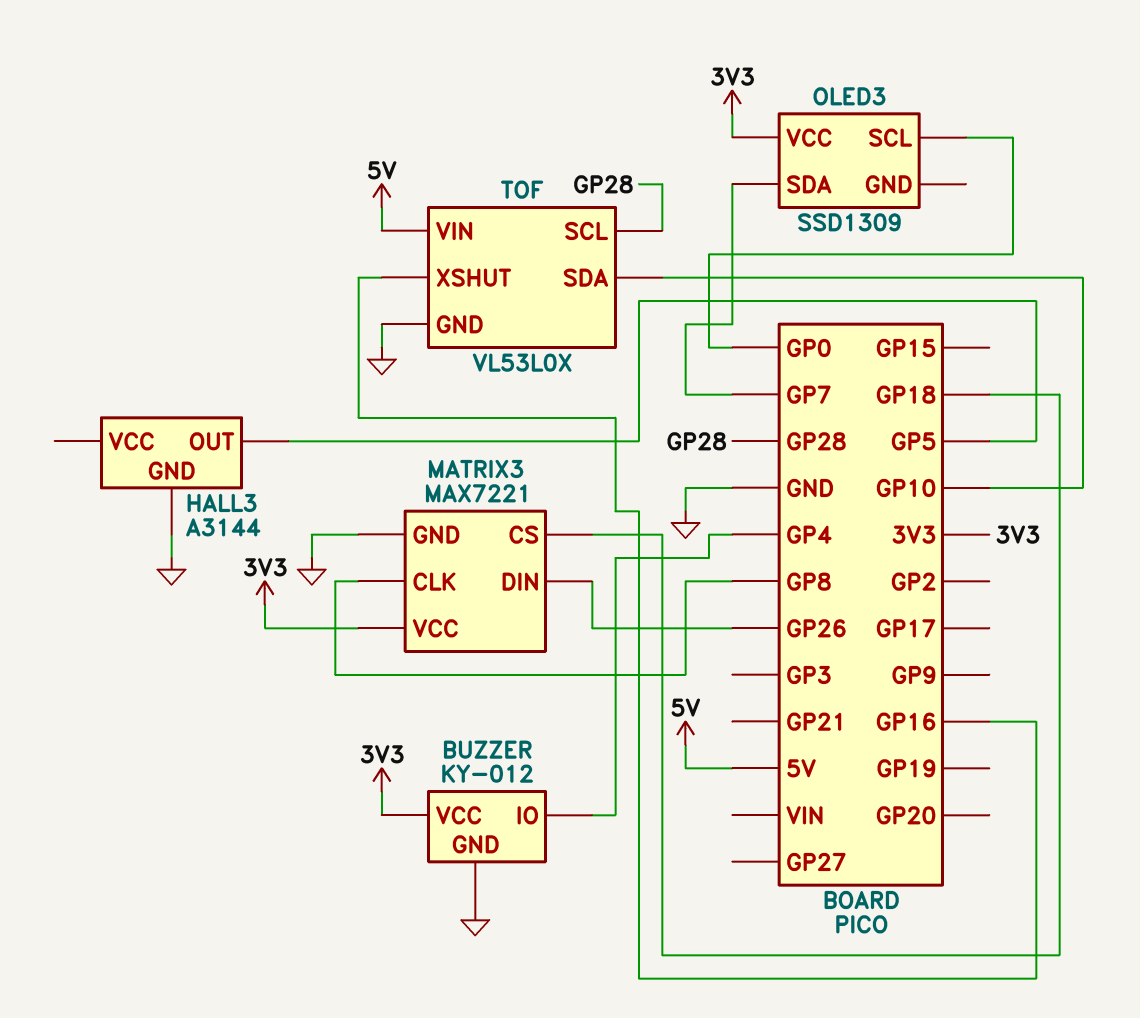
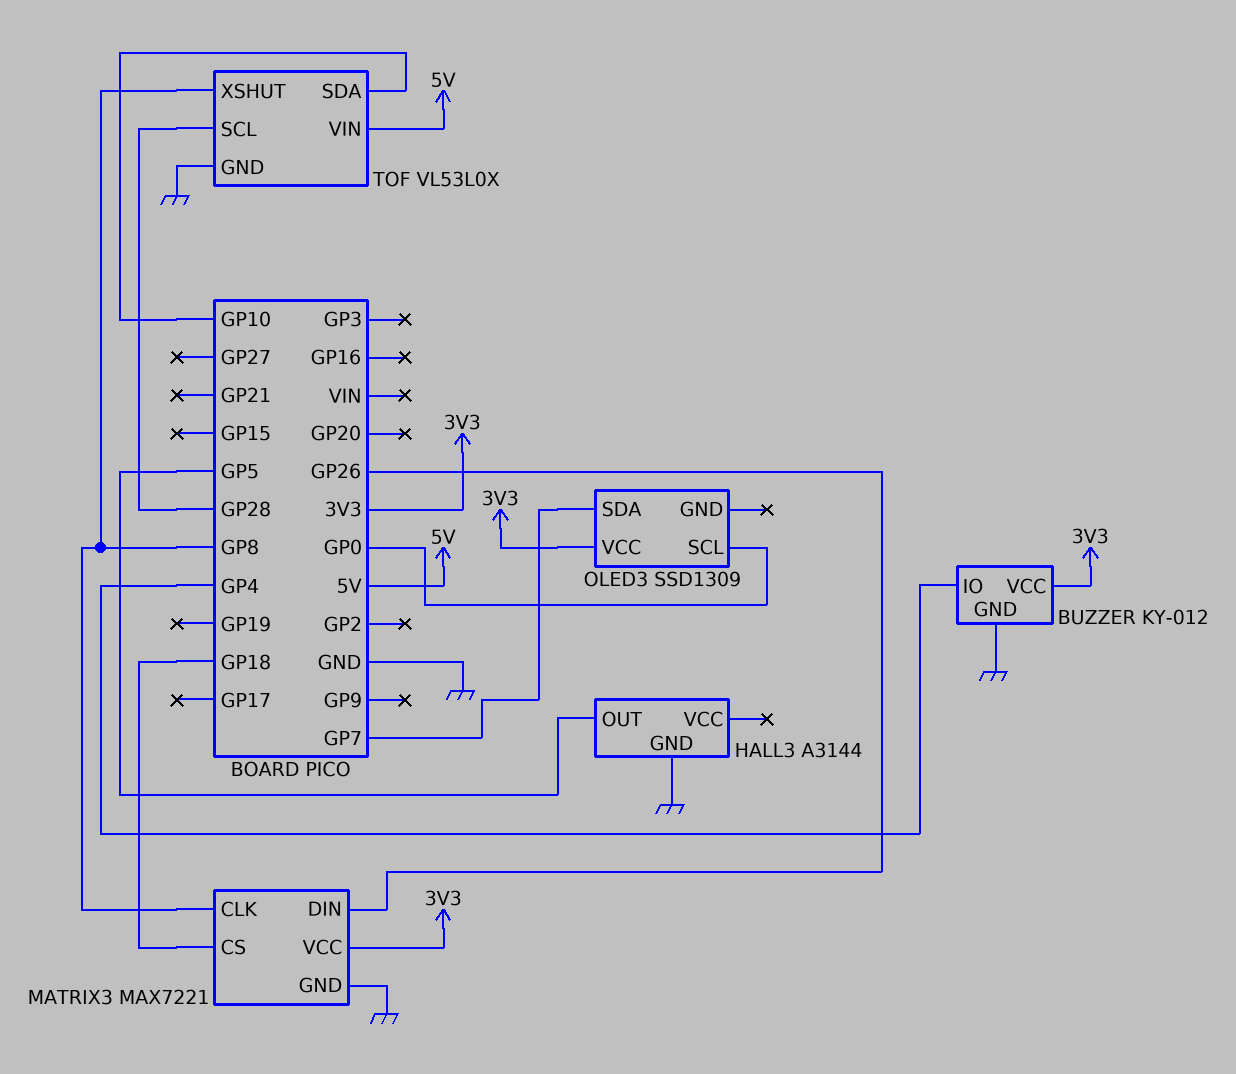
TOF pin XSHUT: GP16 -> GP8

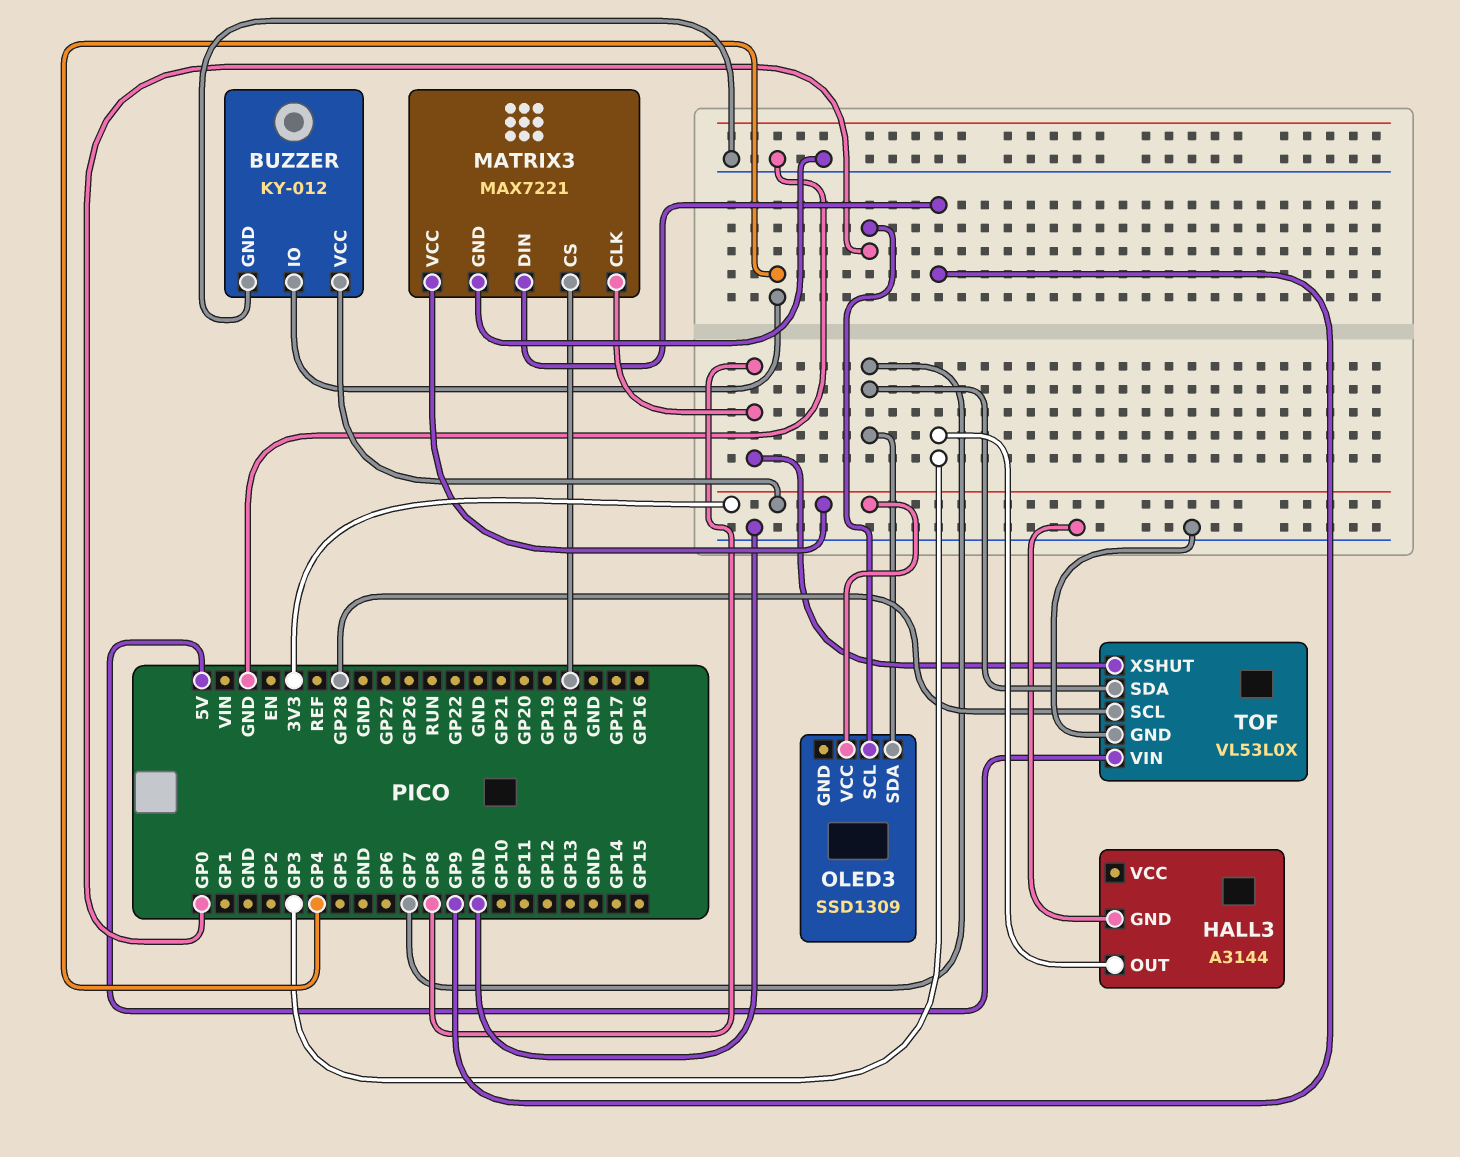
HALL3 pin OUT: GP5 -> GP3
MATRIX3 pin DIN: GP26 -> GP9
TOF pin SDA: GP10 -> GP7

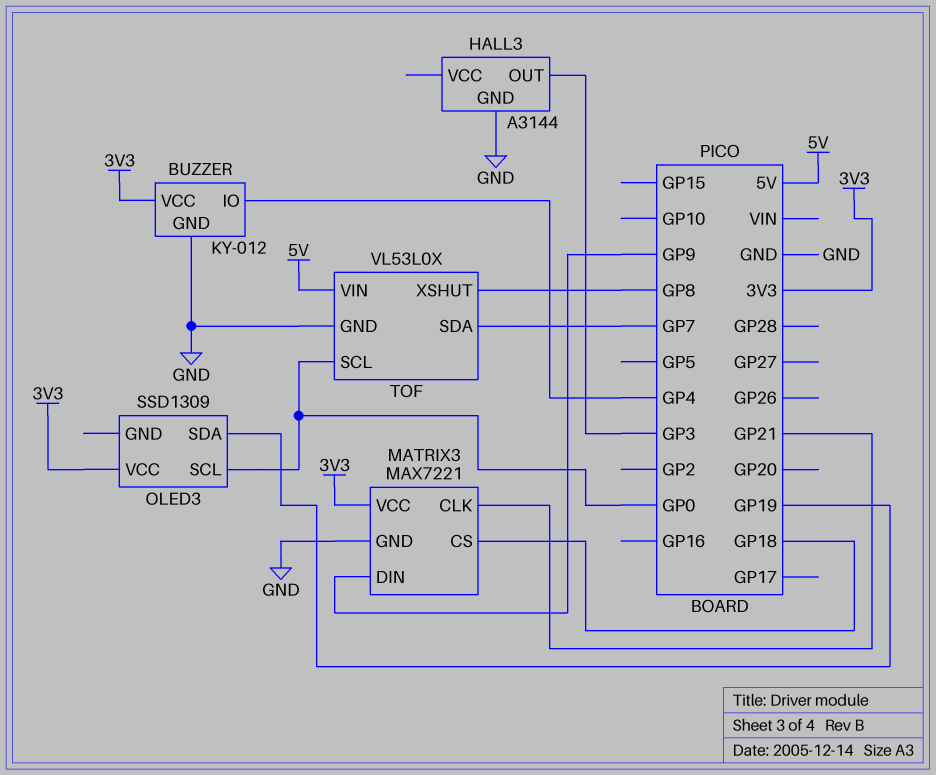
MATRIX3 pin CLK: GP8 -> GP21
OLED3 pin SDA: GP7 -> GP19
TOF pin SCL: GP28 -> GP0

